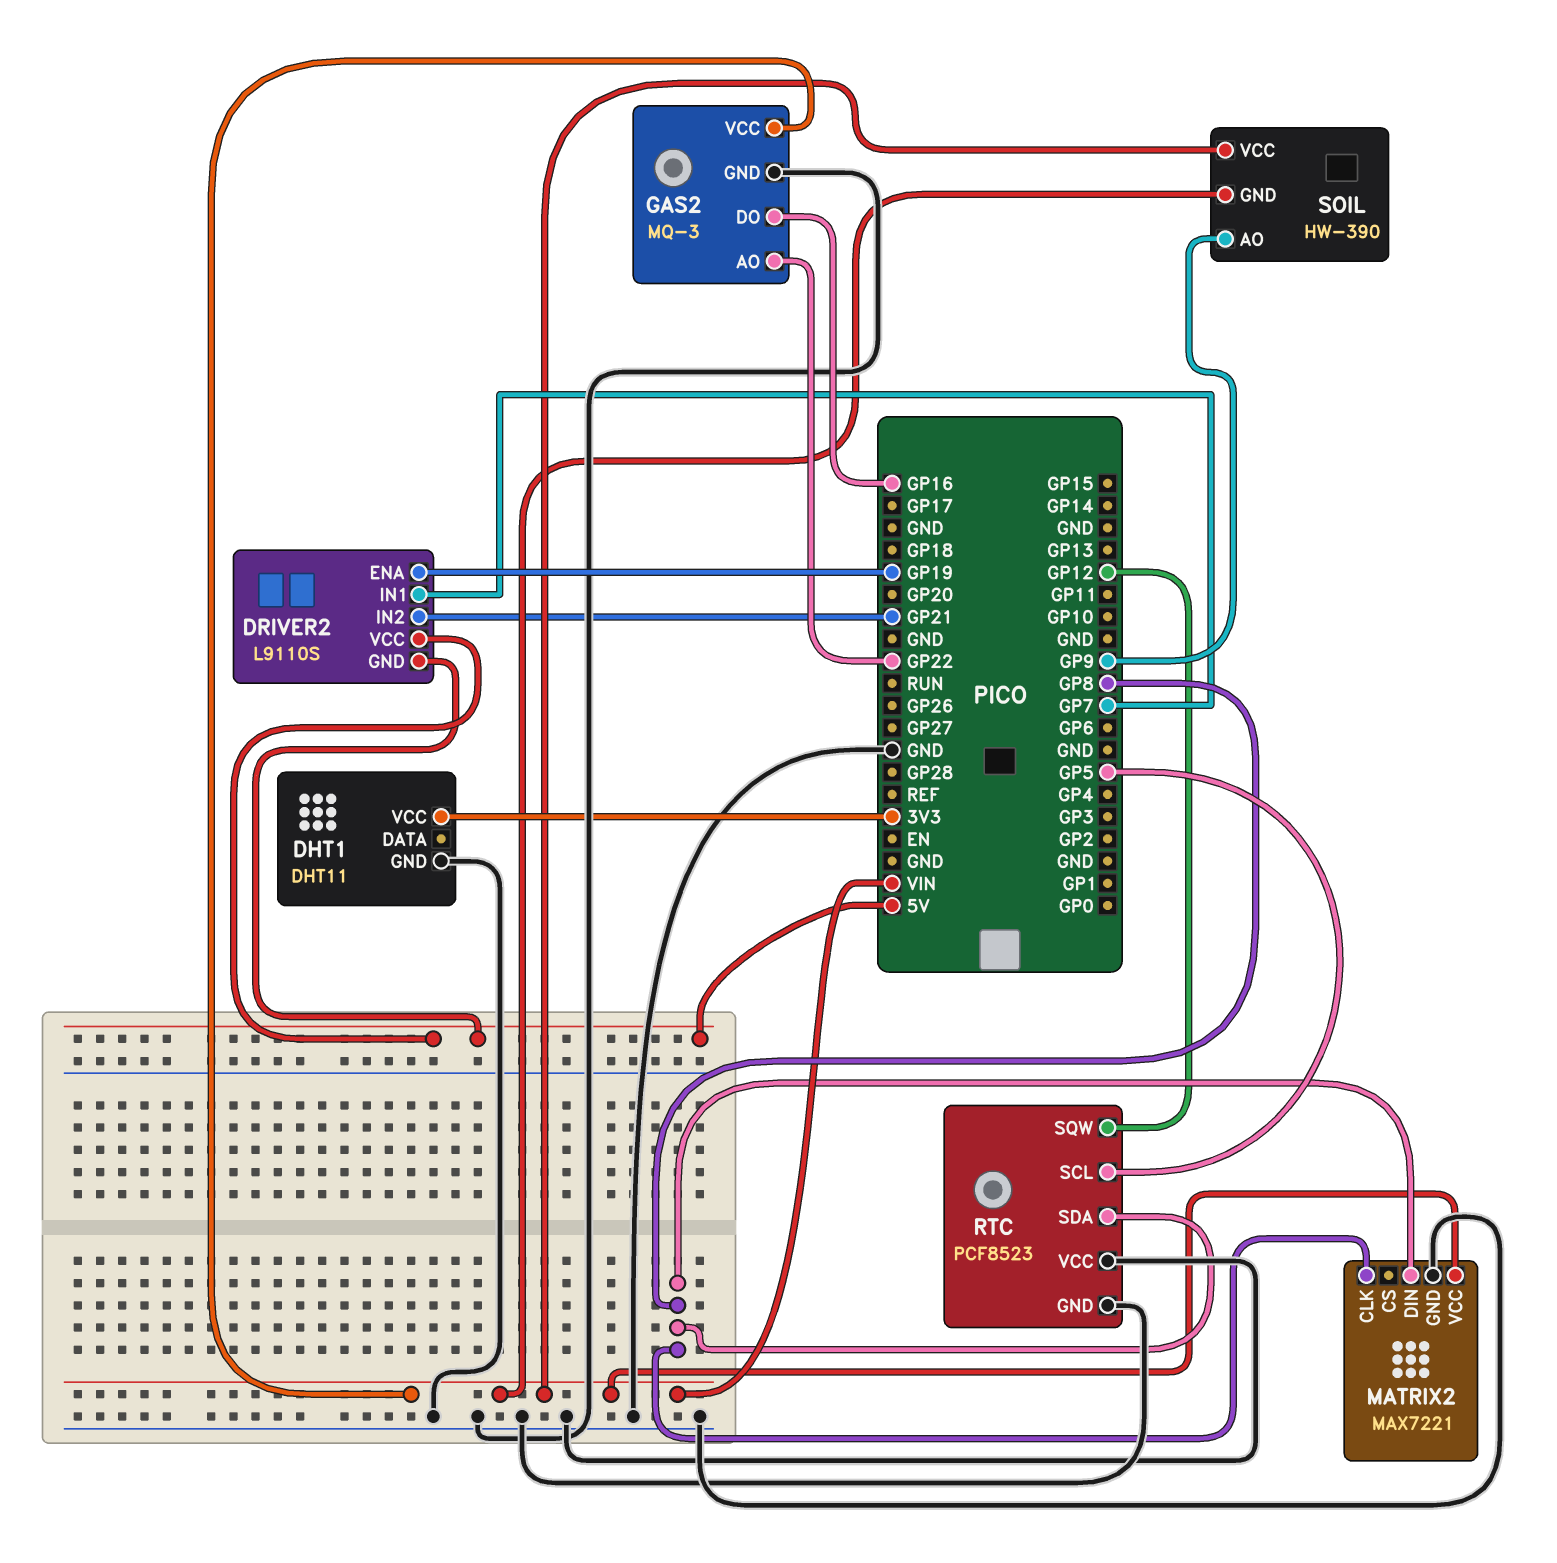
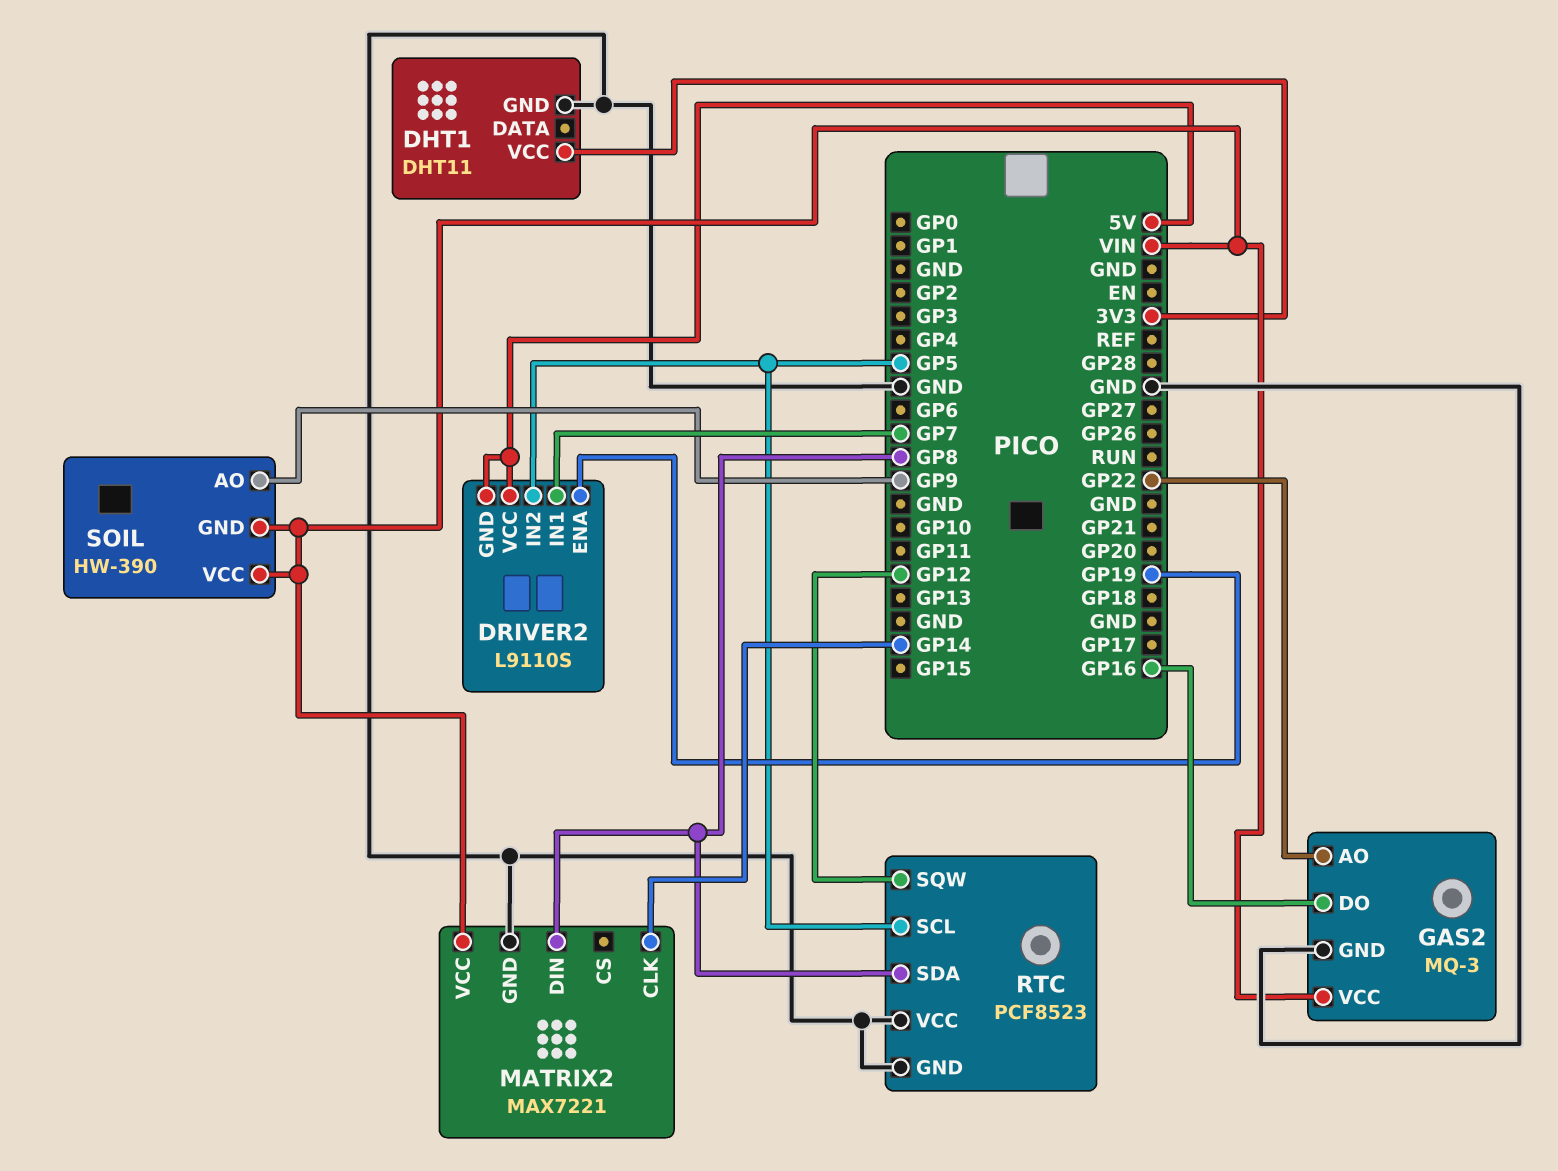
DRIVER2 pin IN2: GP21 -> GP5
MATRIX2 pin CLK: GP8 -> GP14

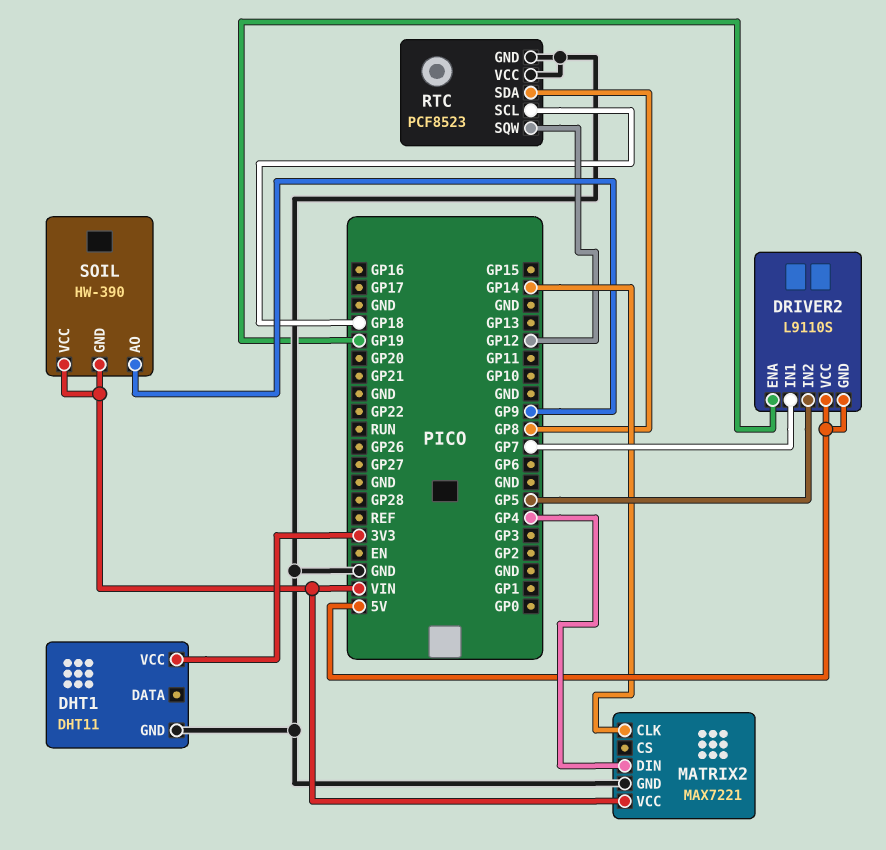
GAS2: MQ-3 -> none
GAS2 pin AO: GP22 -> none
GAS2 pin DO: GP16 -> none
GAS2 pin GND: GND -> none
GAS2 pin VCC: VIN -> none
MATRIX2 pin DIN: GP8 -> GP4
RTC pin SCL: GP5 -> GP18

